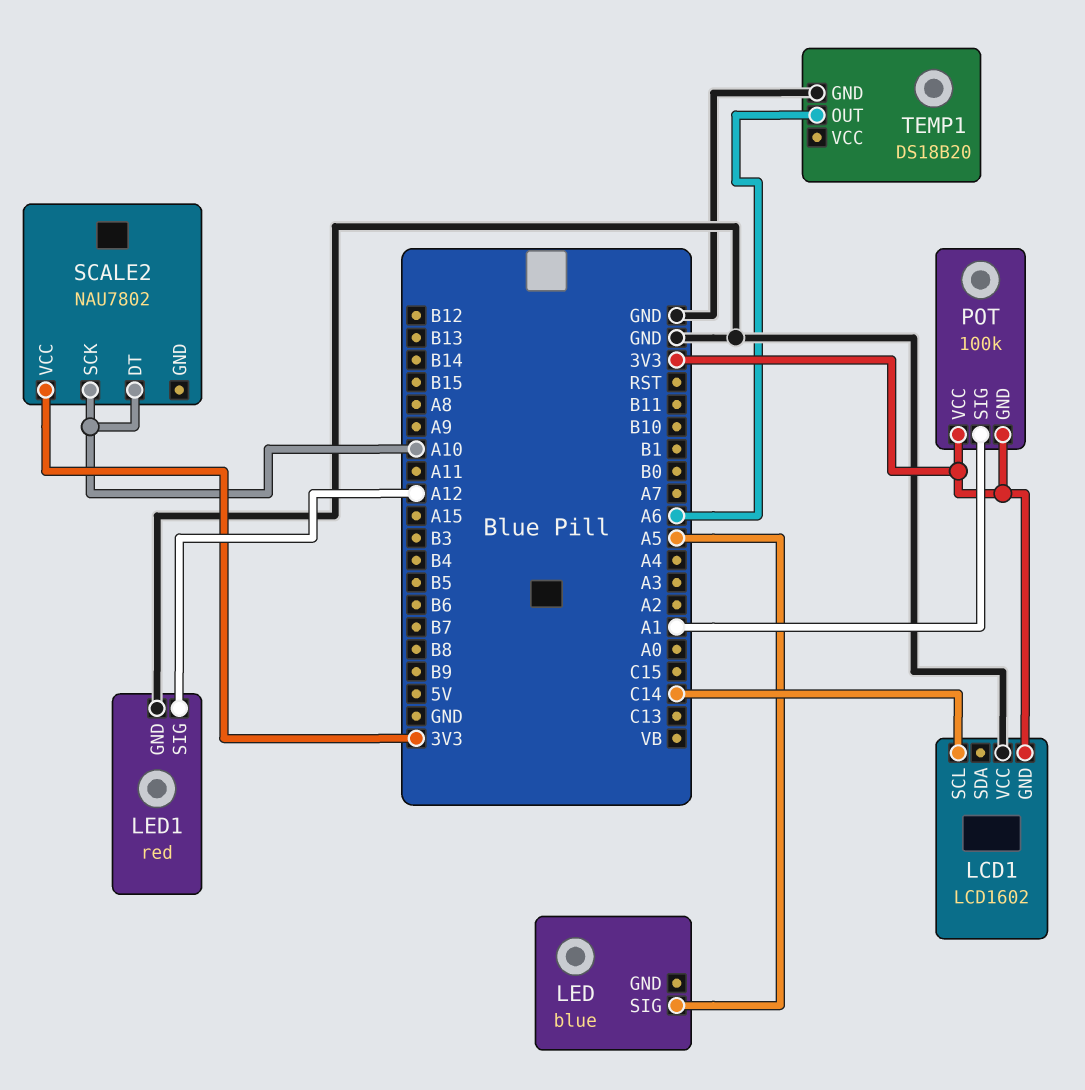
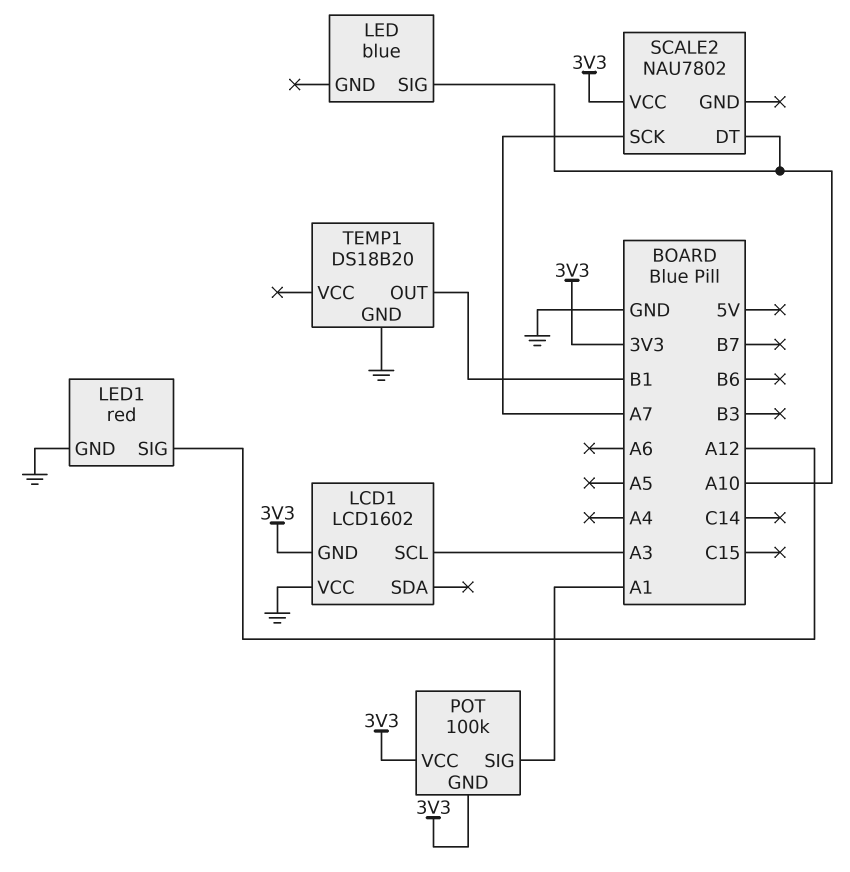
LCD1 pin SCL: C14 -> A3
LED pin SIG: A5 -> A10
SCALE2 pin SCK: A10 -> A7
TEMP1 pin OUT: A6 -> B1

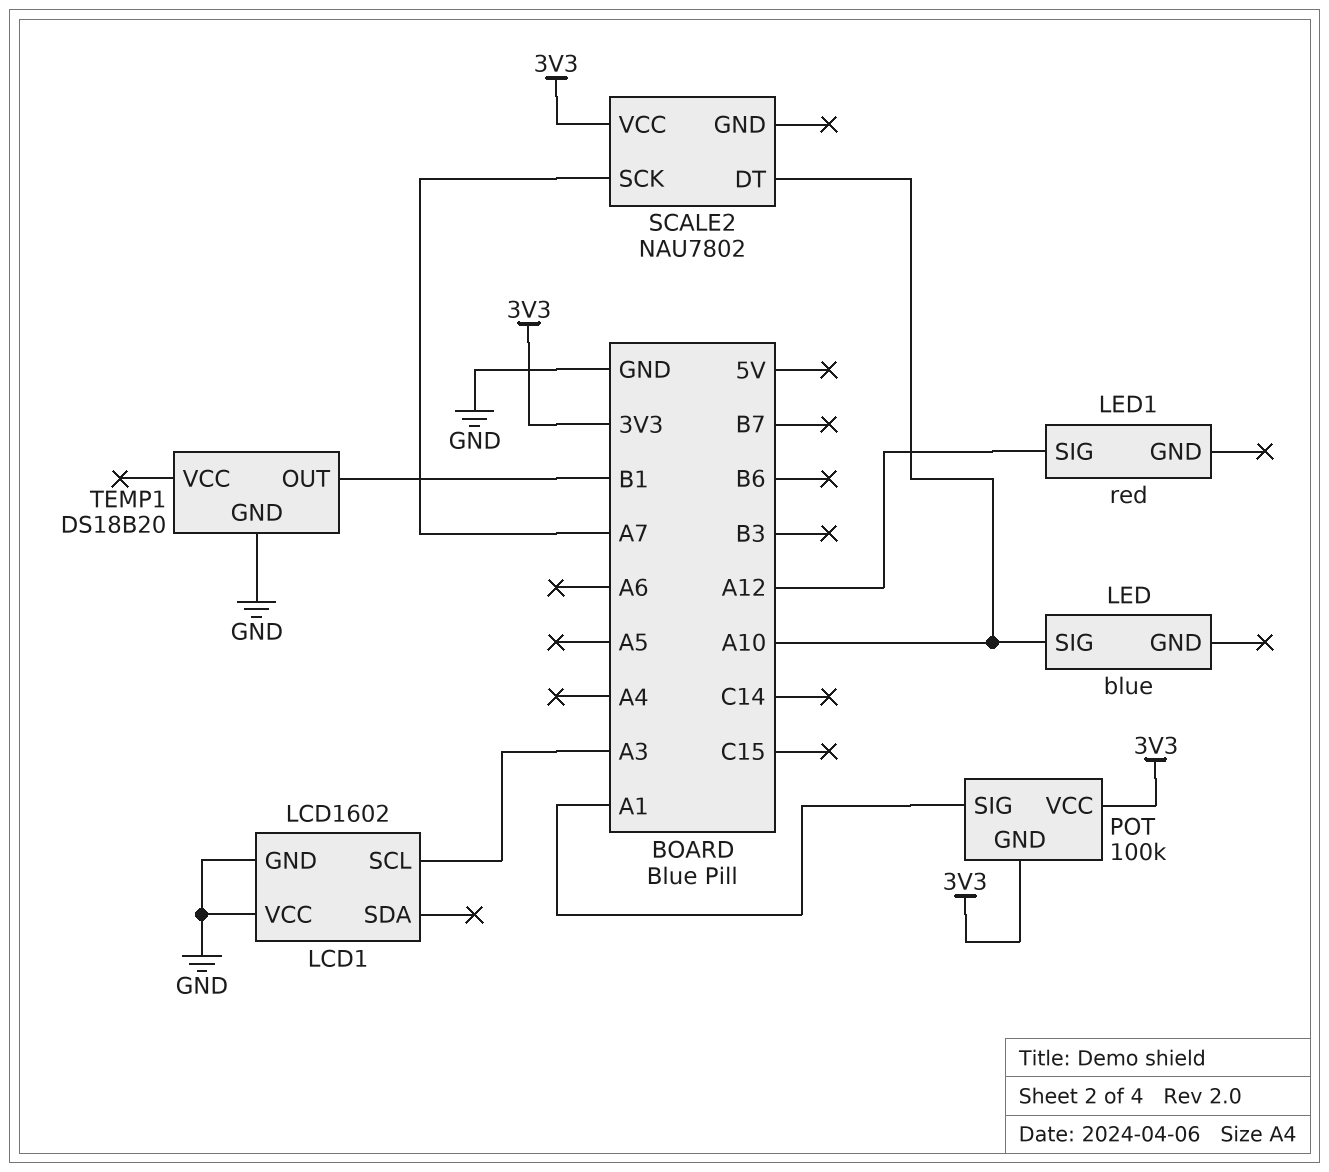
LCD1 pin GND: 3V3 -> GND
LED1 pin GND: GND -> none

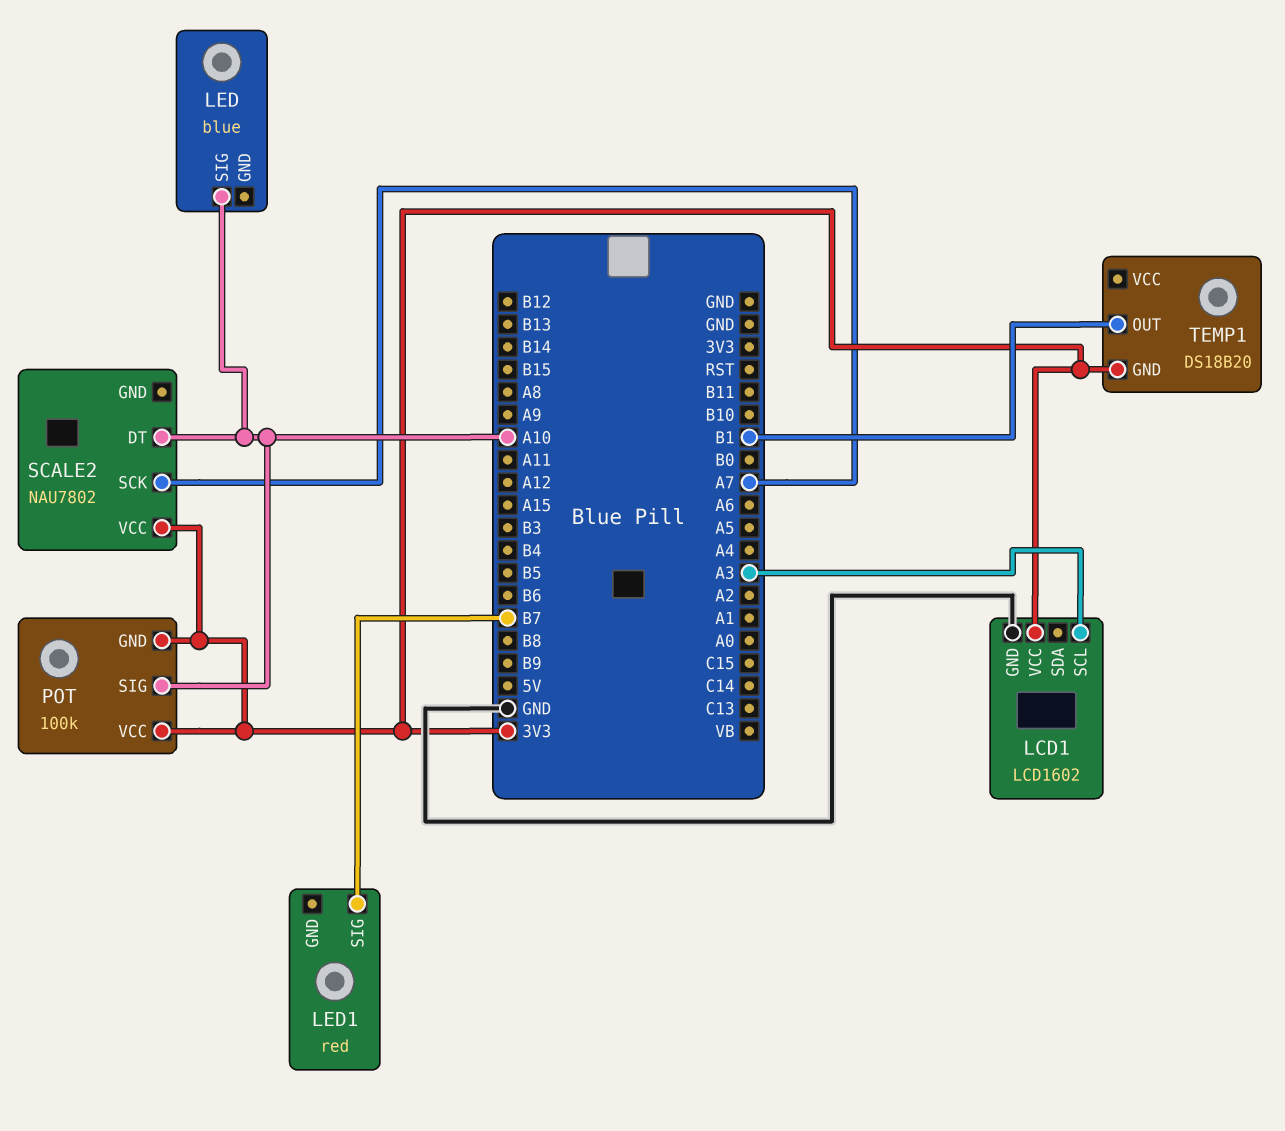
LCD1 pin VCC: GND -> 3V3
LED1 pin SIG: A12 -> B7
POT pin SIG: A1 -> A10
TEMP1 pin GND: GND -> 3V3

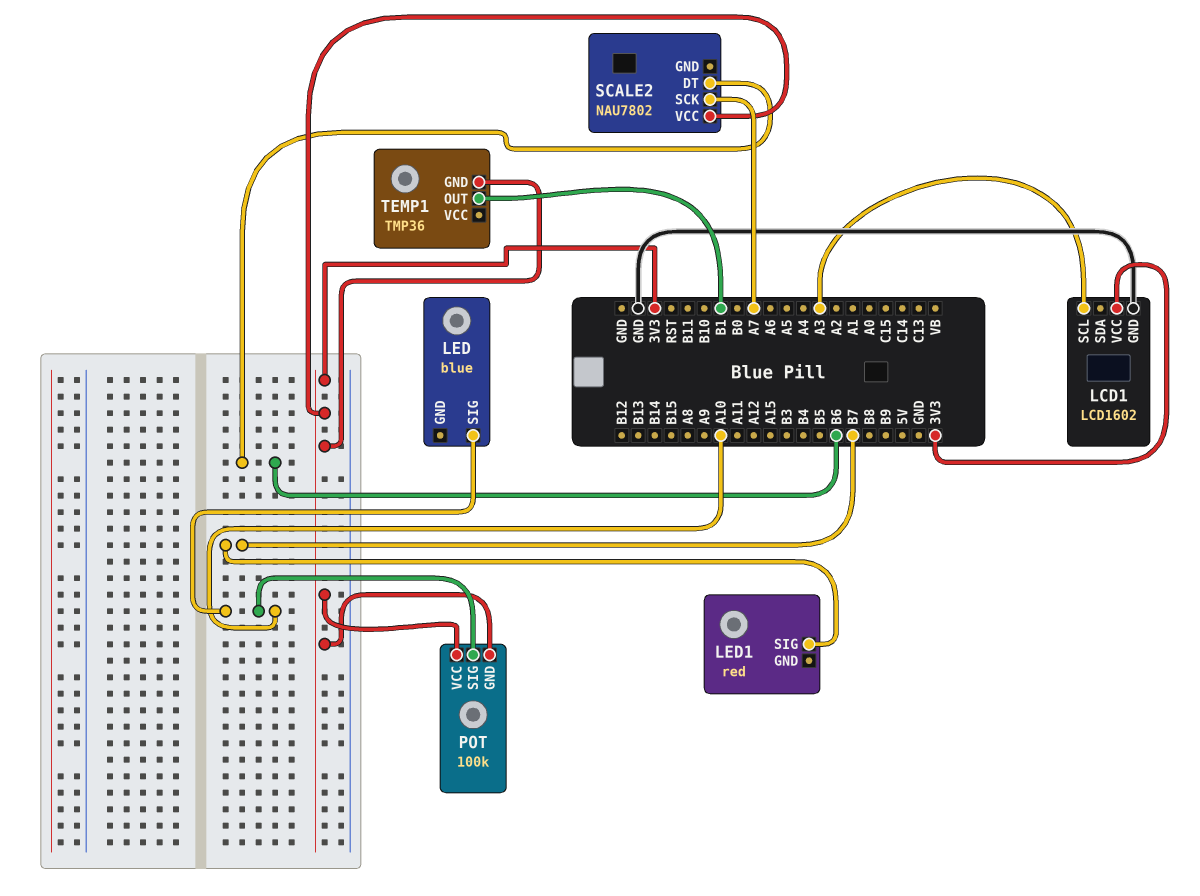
SCALE2 pin DT: A10 -> B6
TEMP1: DS18B20 -> TMP36

